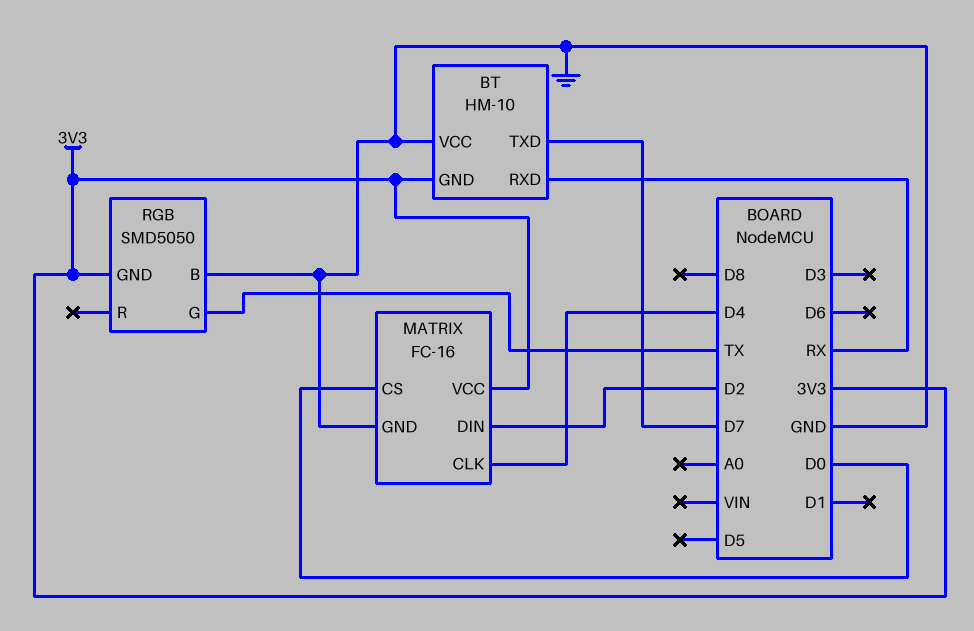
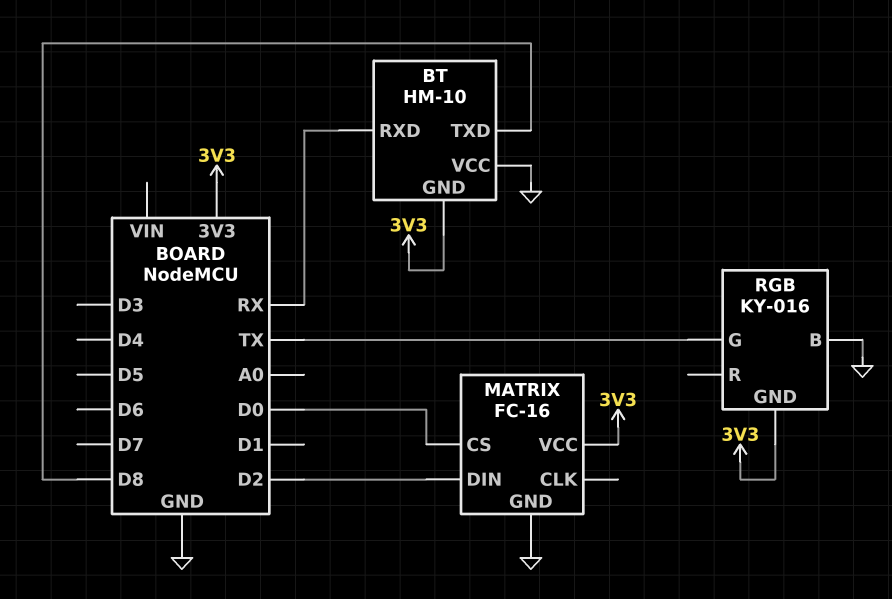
BT pin TXD: D7 -> D8
MATRIX pin CLK: D4 -> none
RGB: SMD5050 -> KY-016

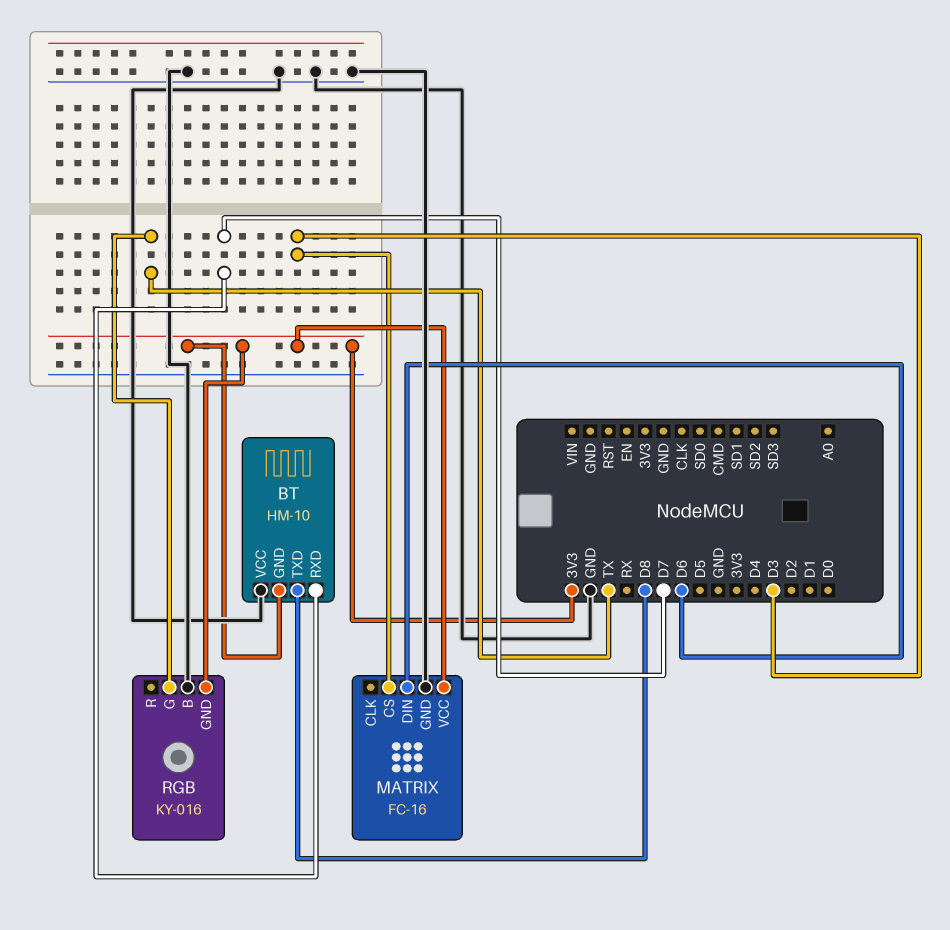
BT pin RXD: RX -> D7
MATRIX pin CS: D0 -> D3
MATRIX pin DIN: D2 -> D6

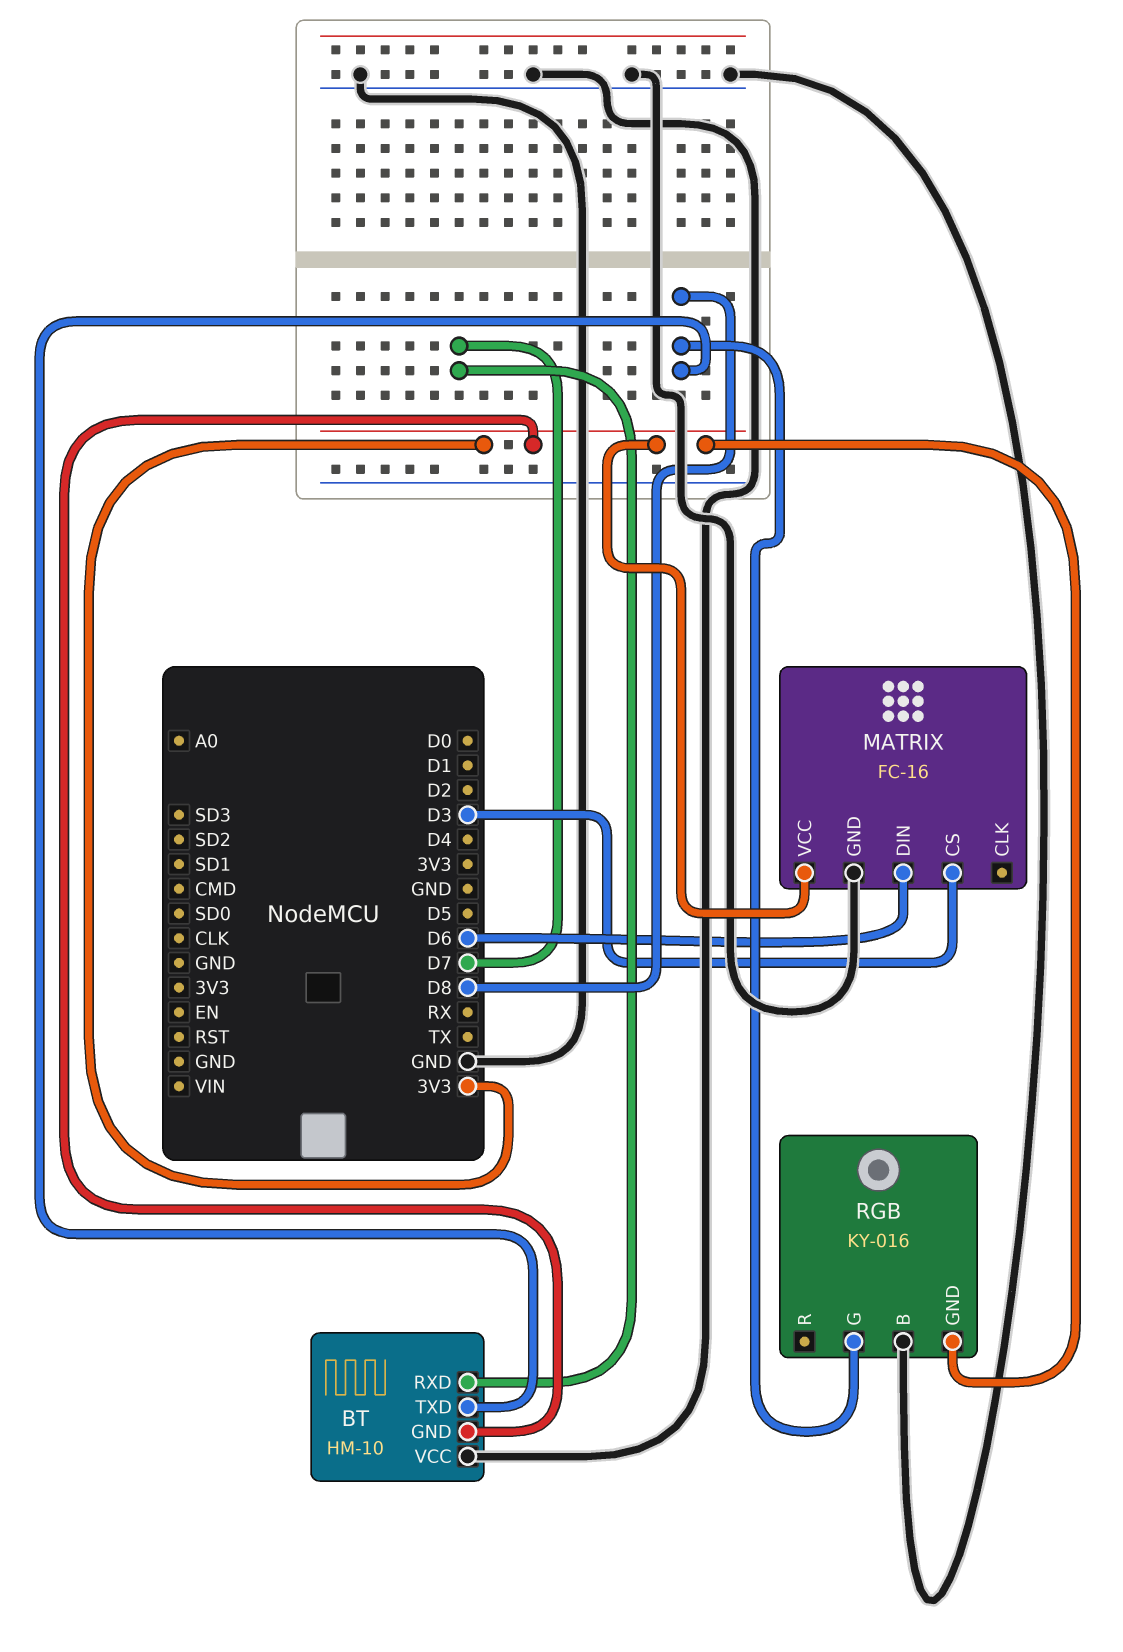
RGB pin G: TX -> D8

